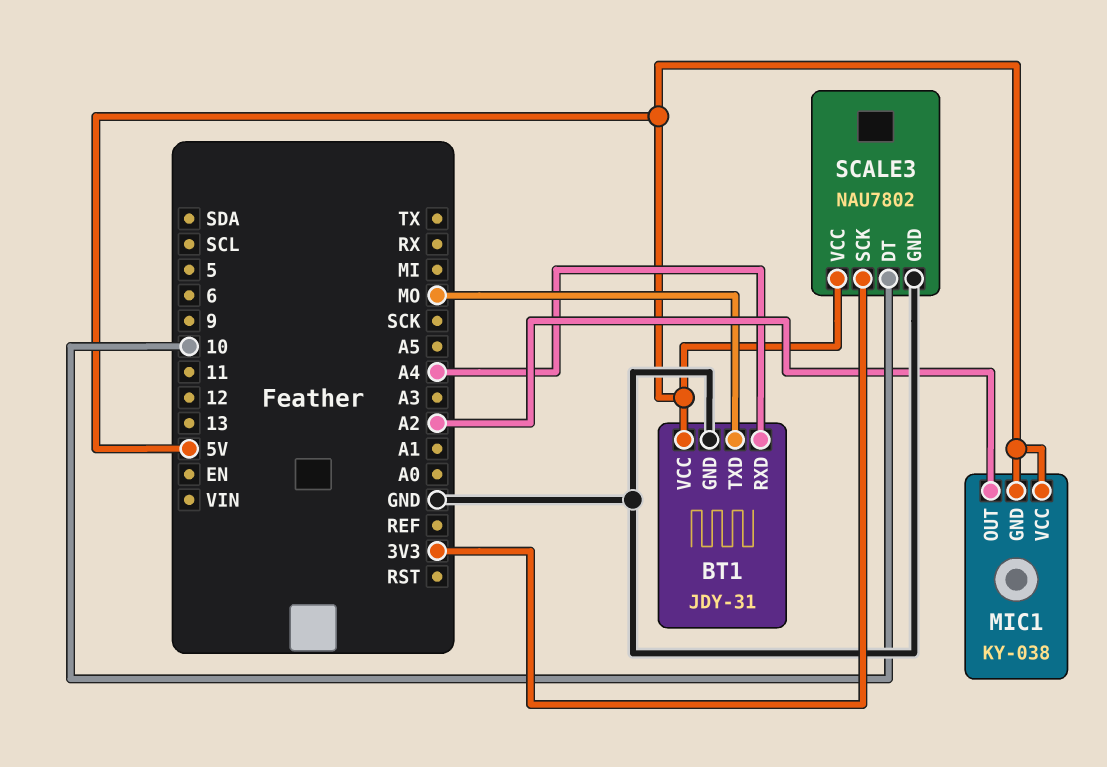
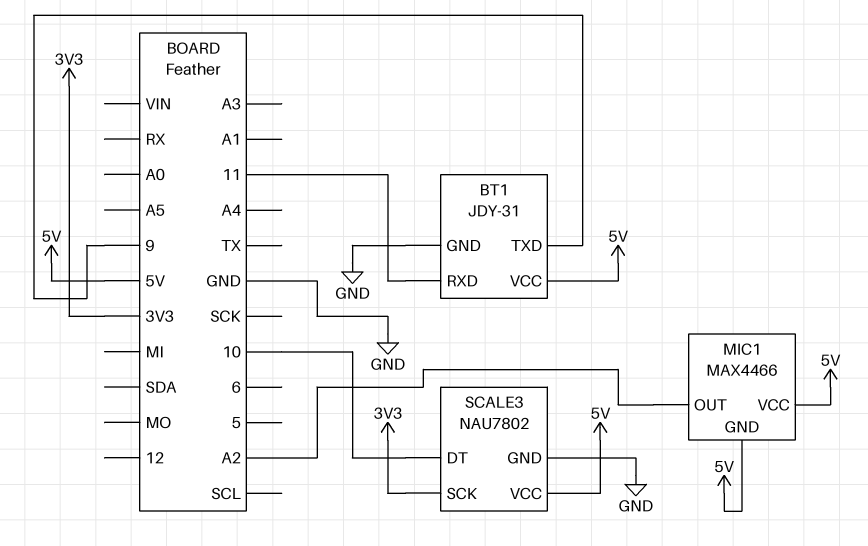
BT1 pin RXD: A4 -> 11
BT1 pin TXD: MO -> 9
MIC1: KY-038 -> MAX4466

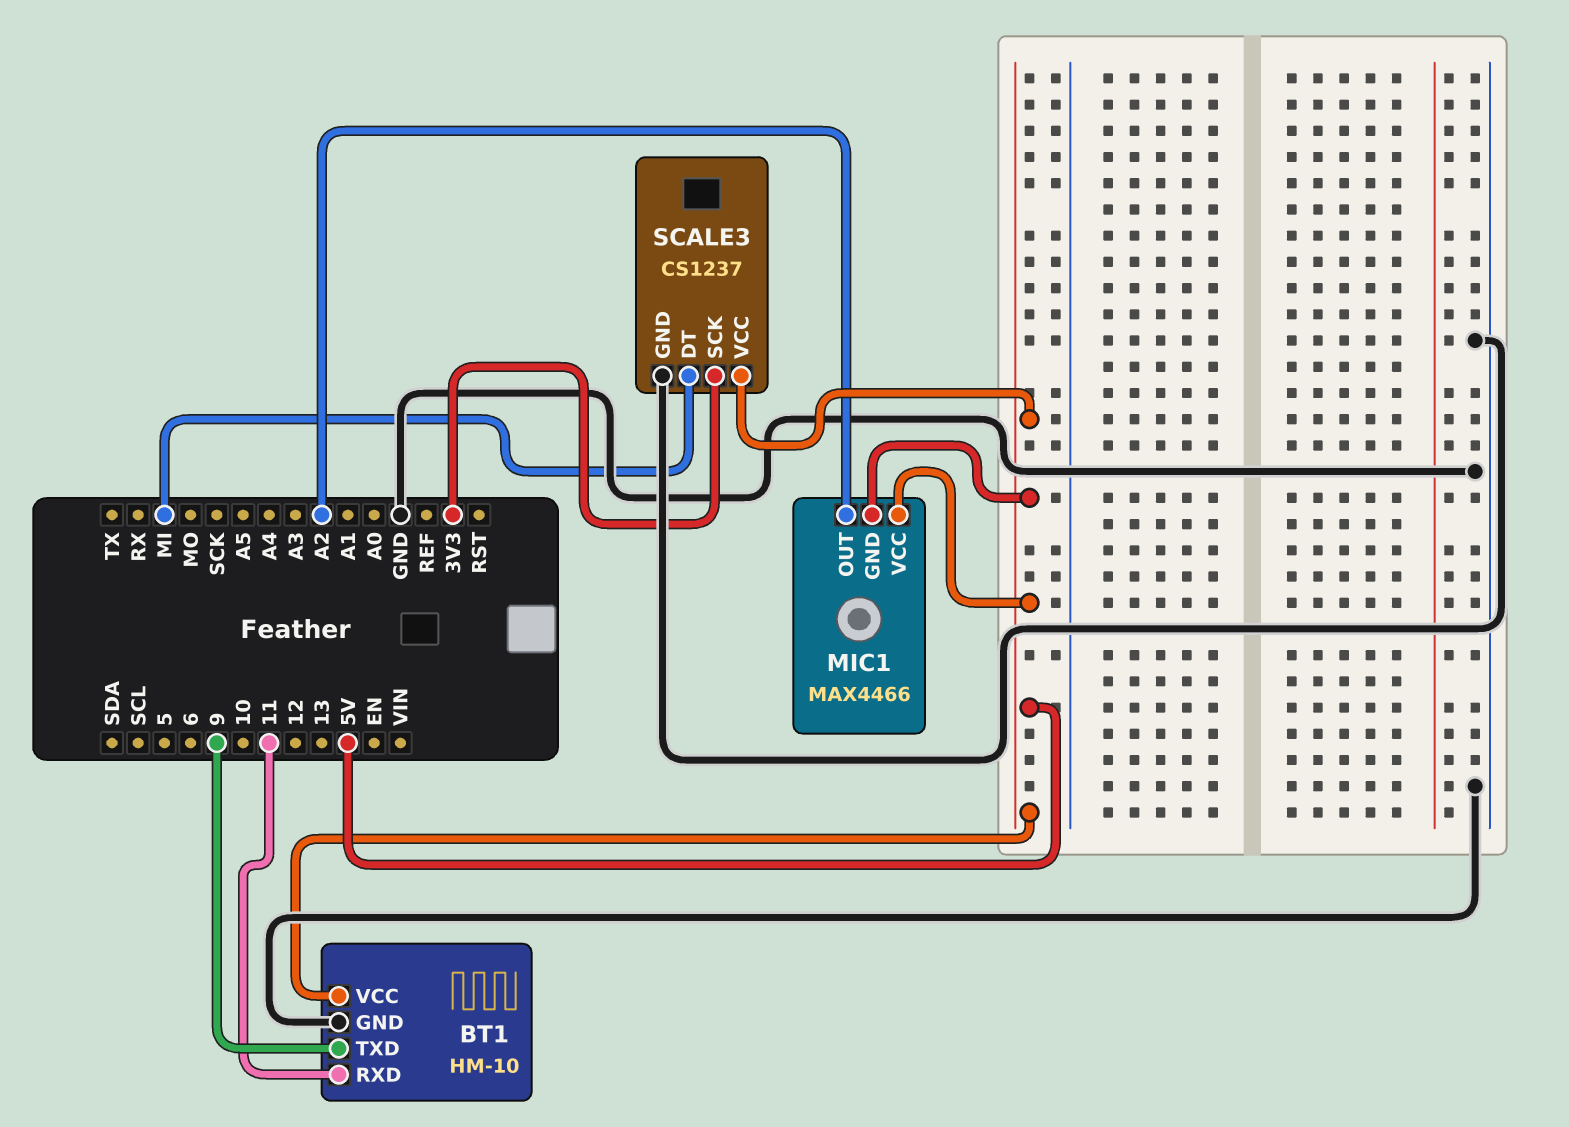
BT1: JDY-31 -> HM-10
SCALE3: NAU7802 -> CS1237
SCALE3 pin DT: 10 -> MI

